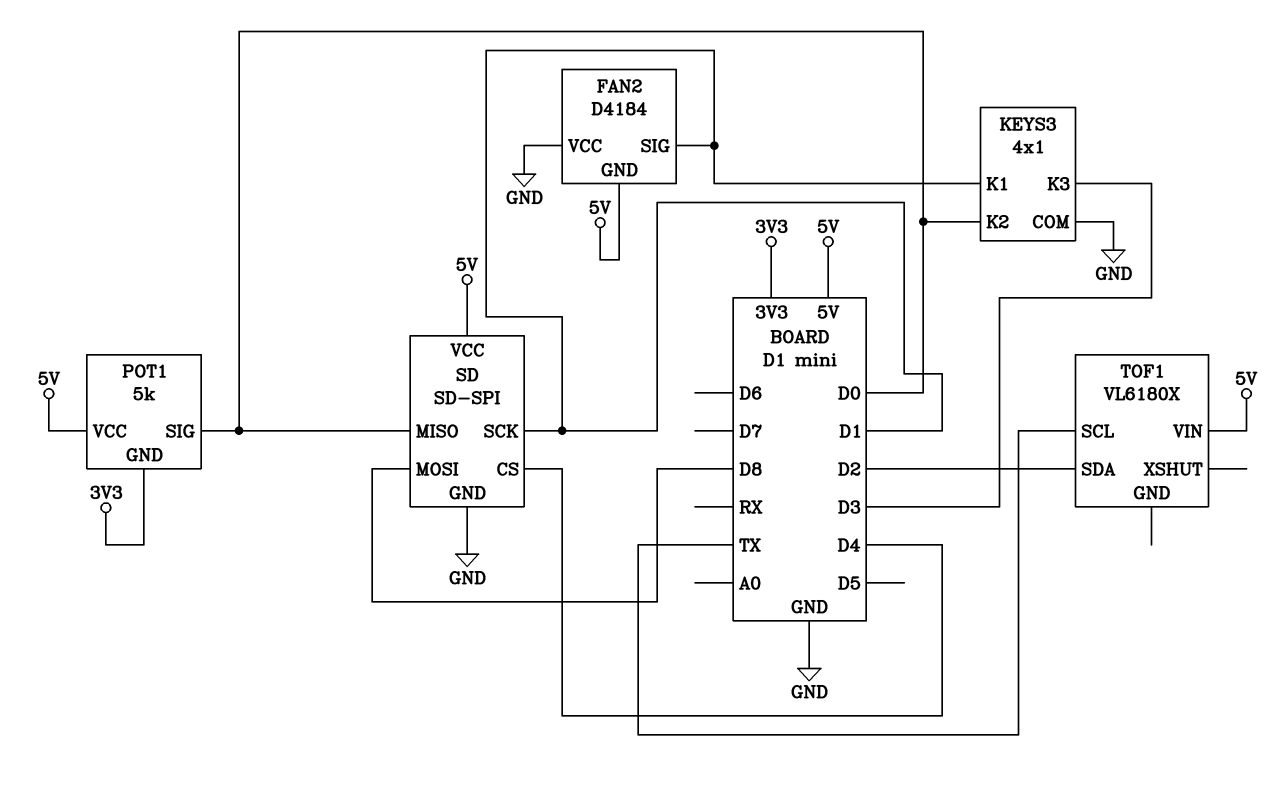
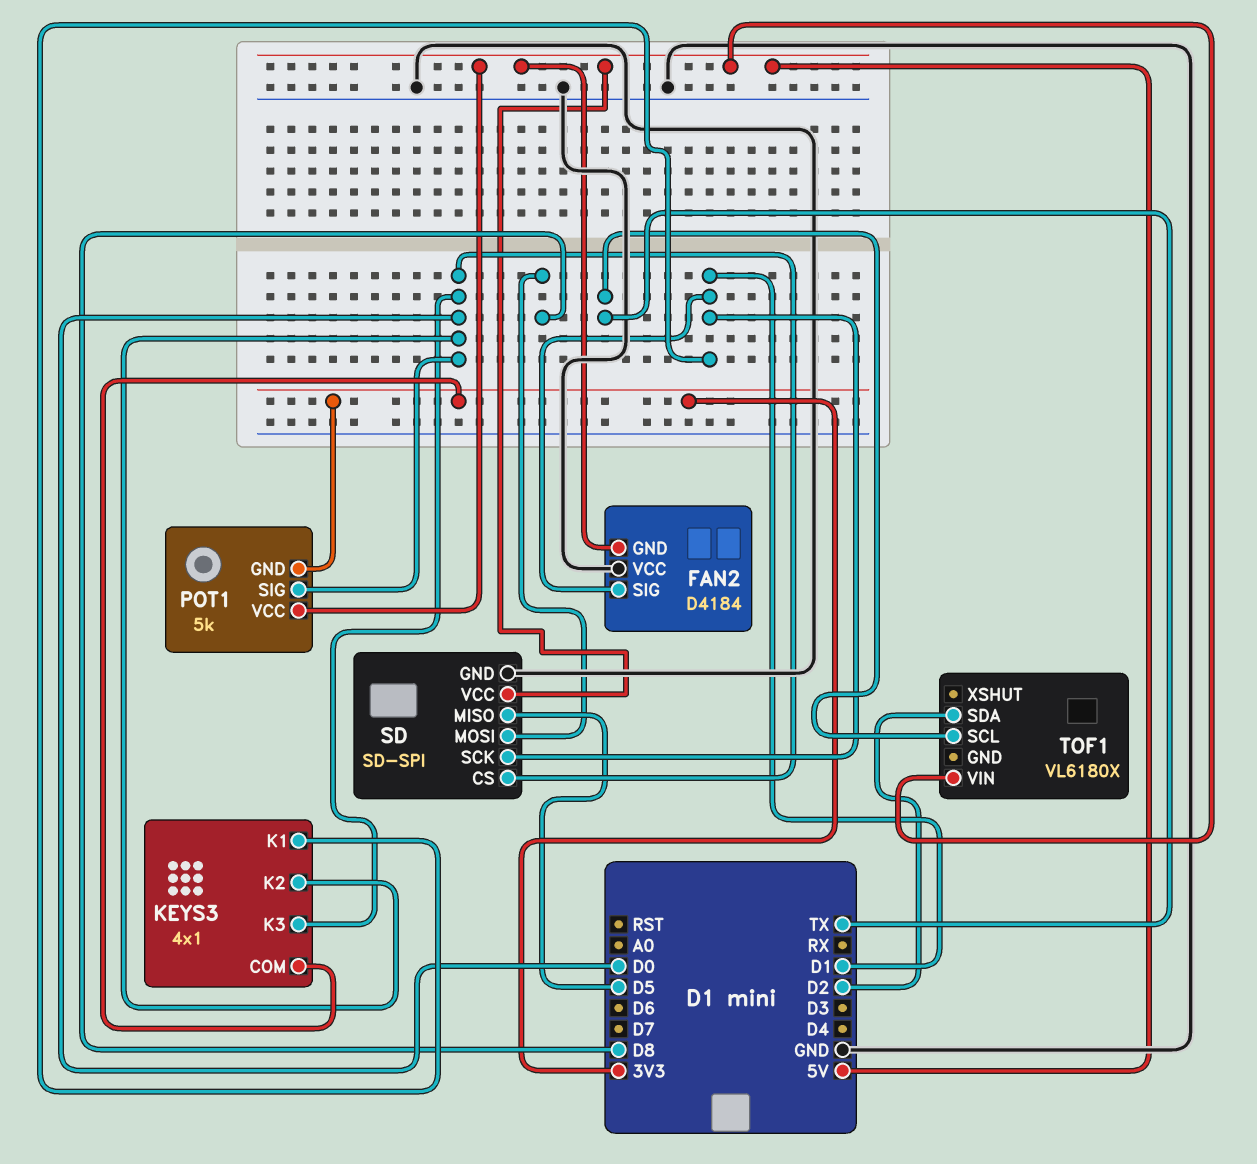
KEYS3 pin COM: GND -> 3V3
KEYS3 pin K3: D3 -> D0
SD pin CS: D4 -> D0
SD pin MISO: D0 -> D5

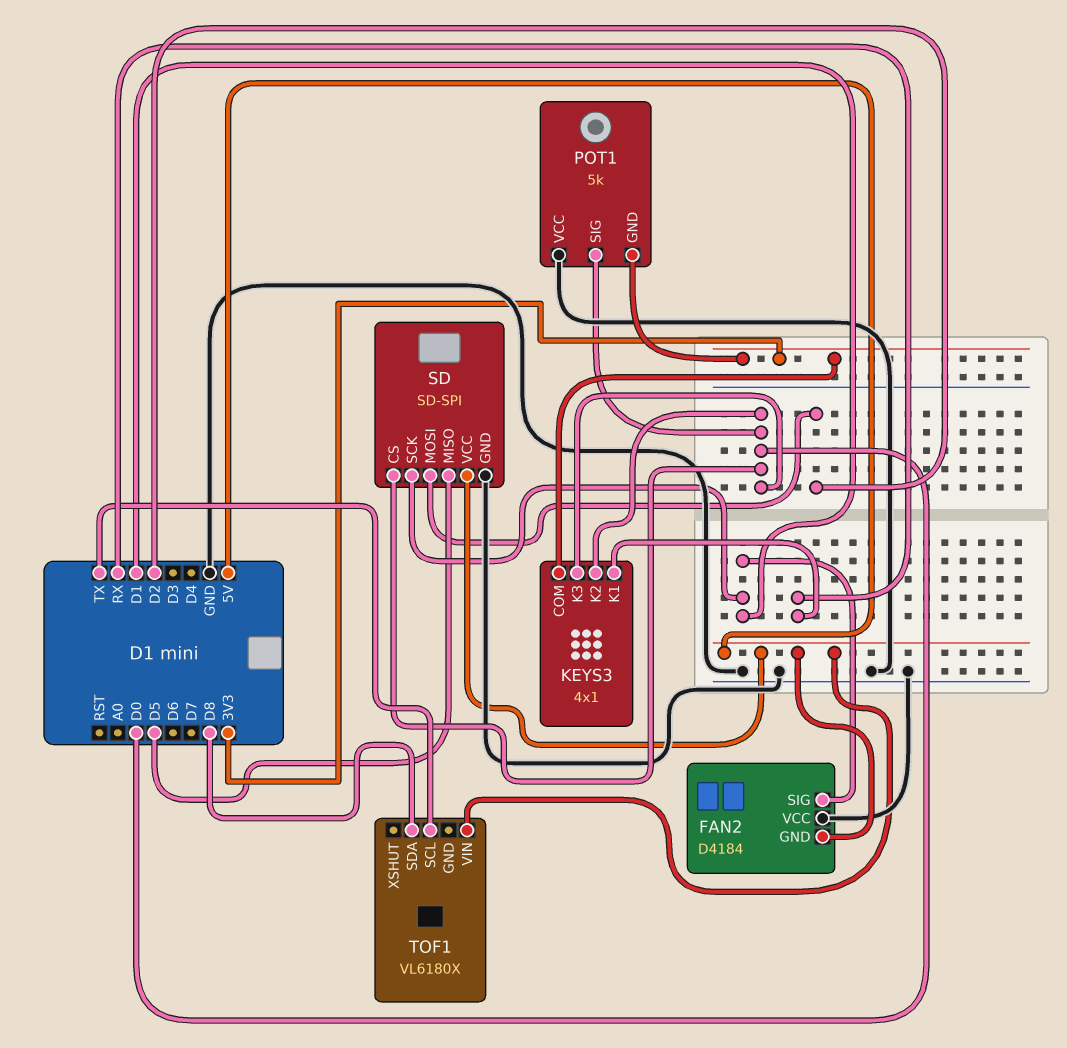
KEYS3 pin K1: D1 -> RX
POT1 pin VCC: 5V -> GND
SD pin MOSI: D8 -> D2
TOF1 pin SDA: D2 -> D8

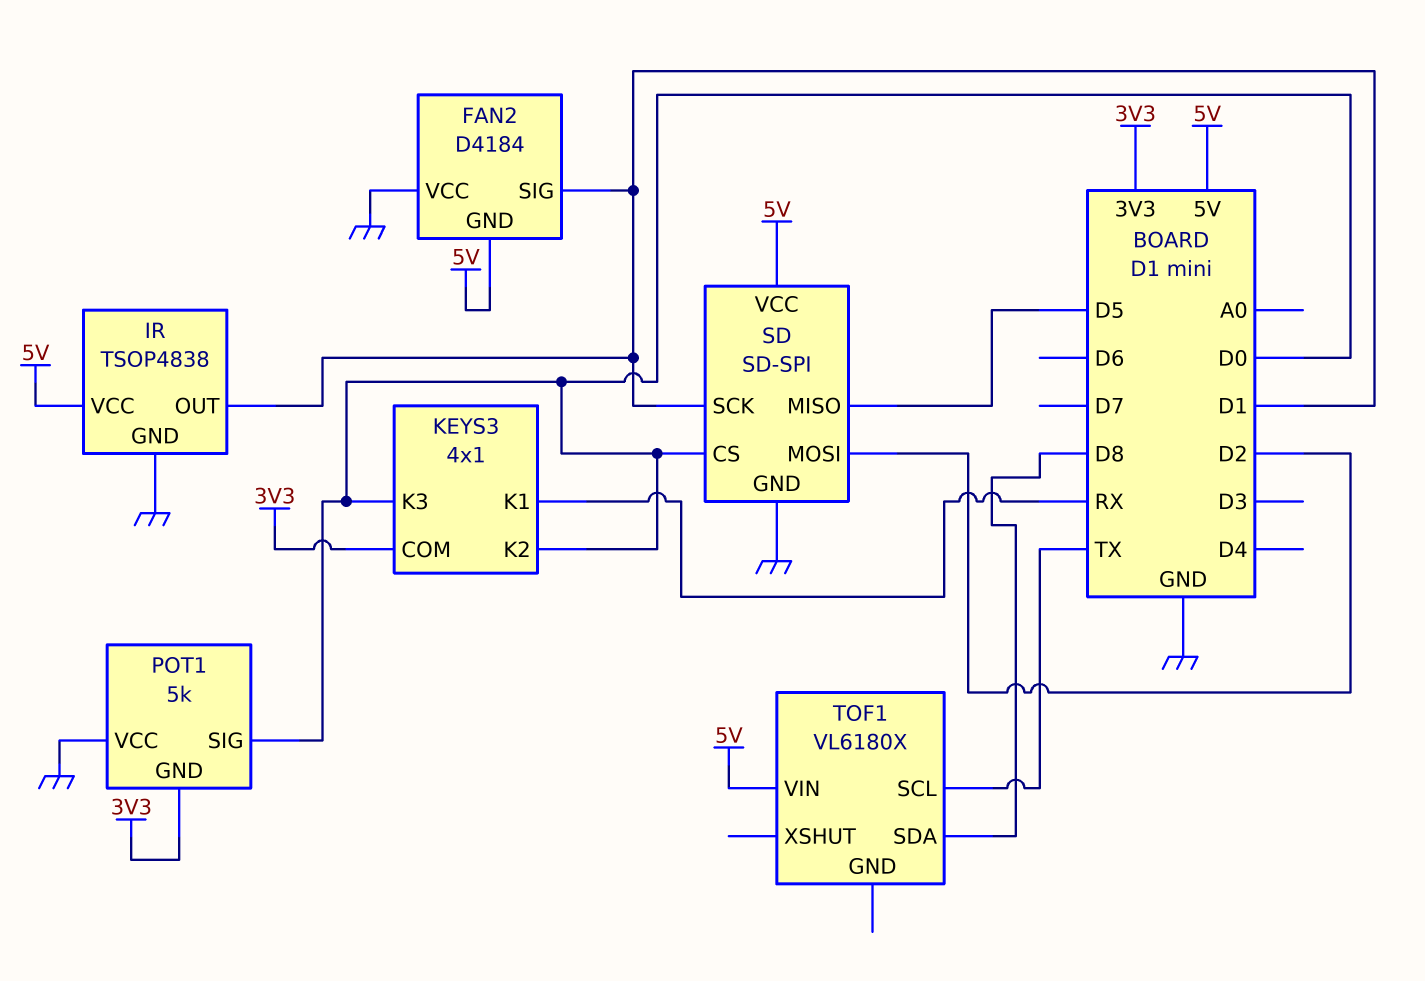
IR: none -> TSOP4838
IR pin GND: none -> GND
IR pin OUT: none -> D1
IR pin VCC: none -> 5V

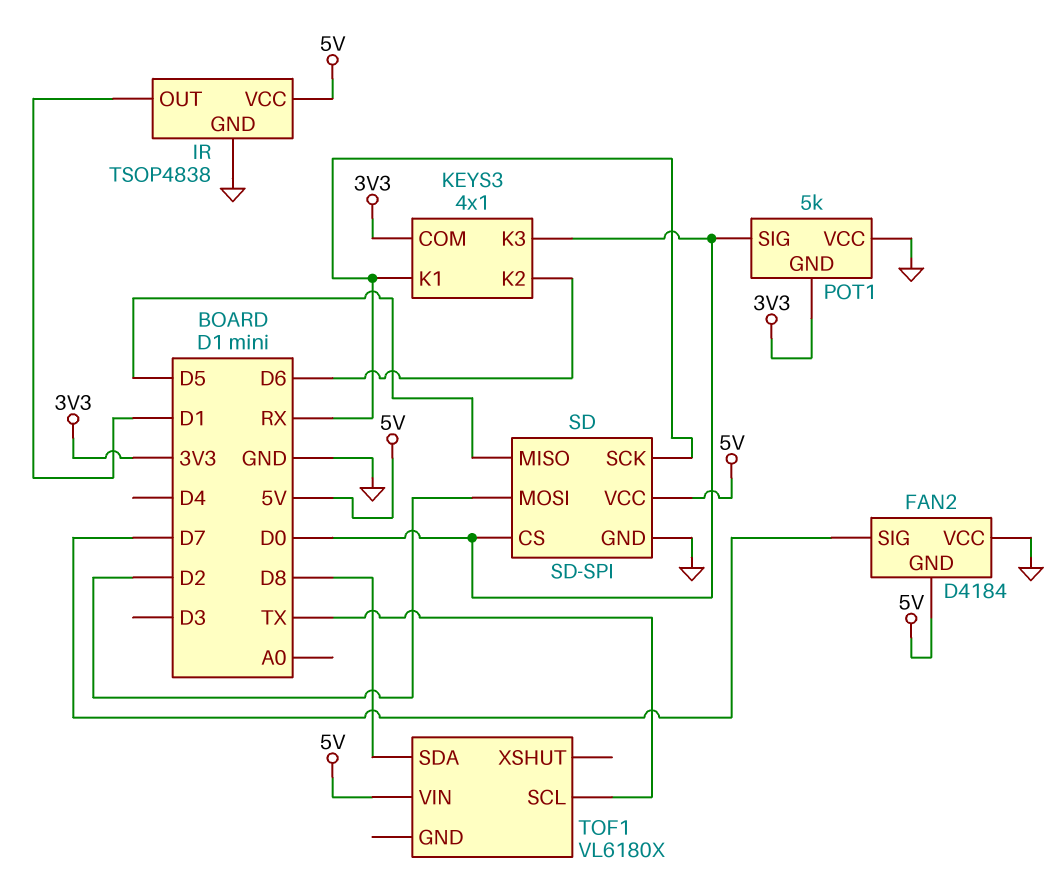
FAN2 pin SIG: D1 -> D7
KEYS3 pin K2: D0 -> D6
SD pin SCK: D1 -> RX

